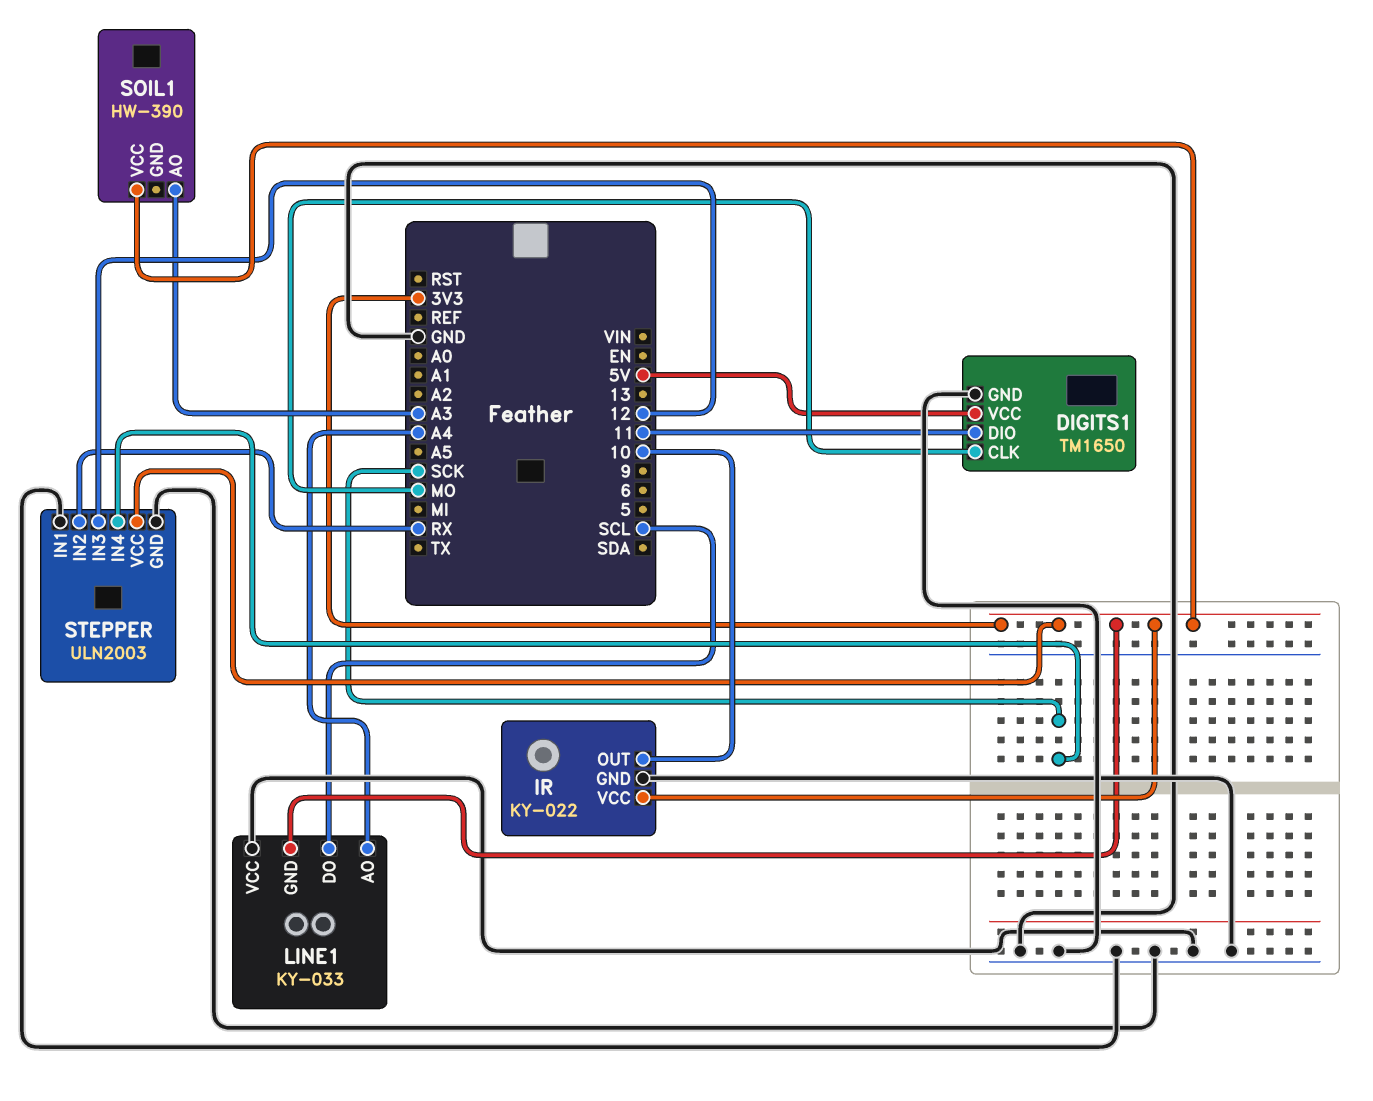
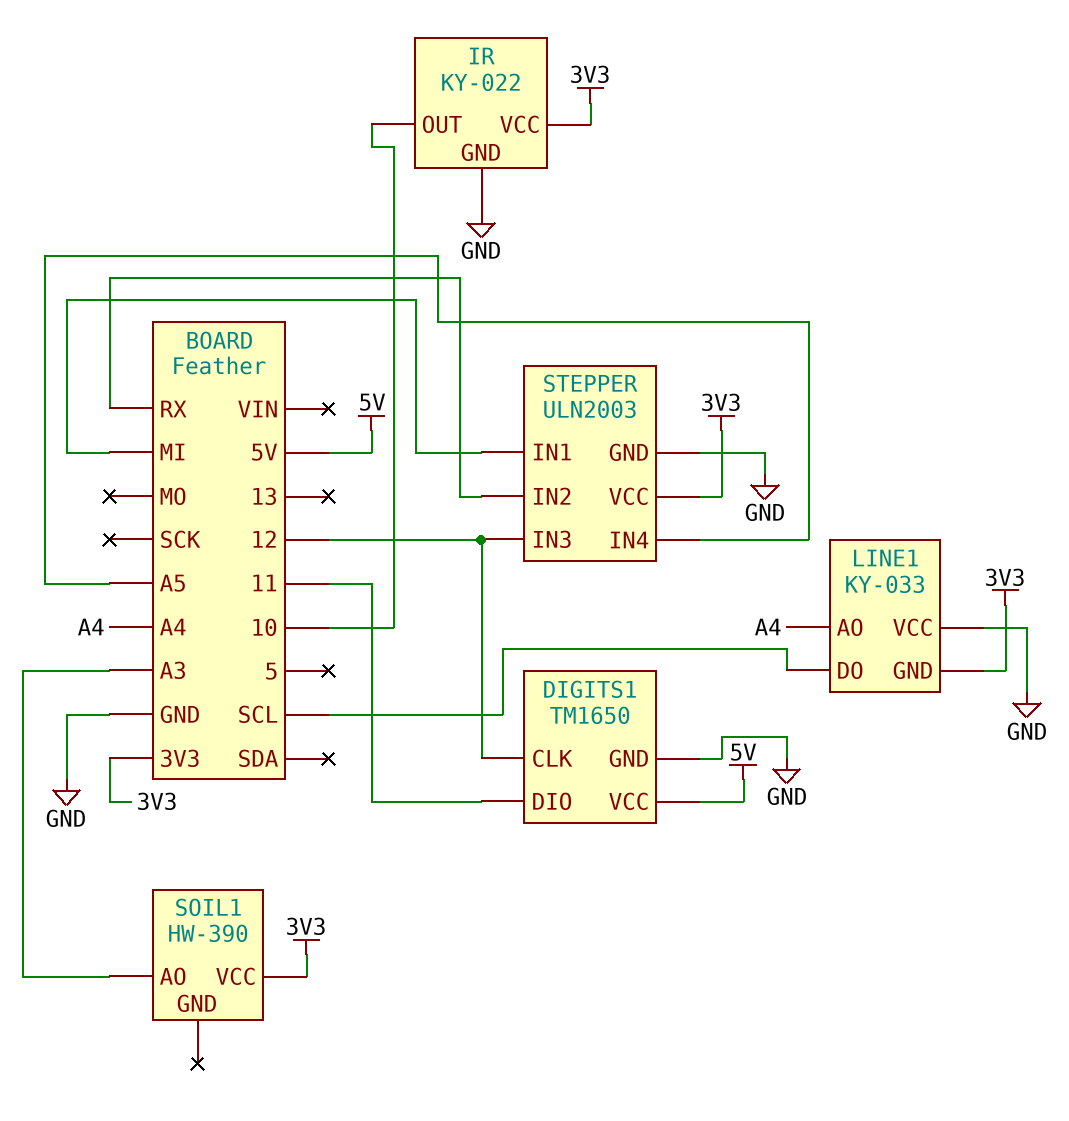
DIGITS1 pin CLK: MO -> 12
STEPPER pin IN1: GND -> MI
STEPPER pin IN4: SCK -> A5

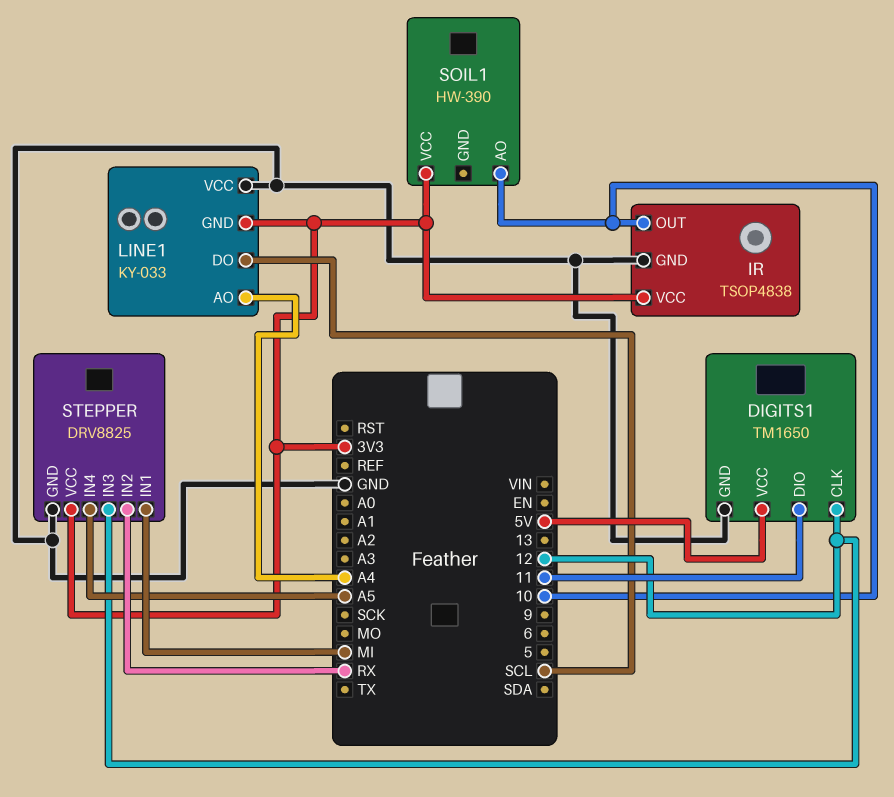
IR: KY-022 -> TSOP4838
SOIL1 pin AO: A3 -> 10
STEPPER: ULN2003 -> DRV8825

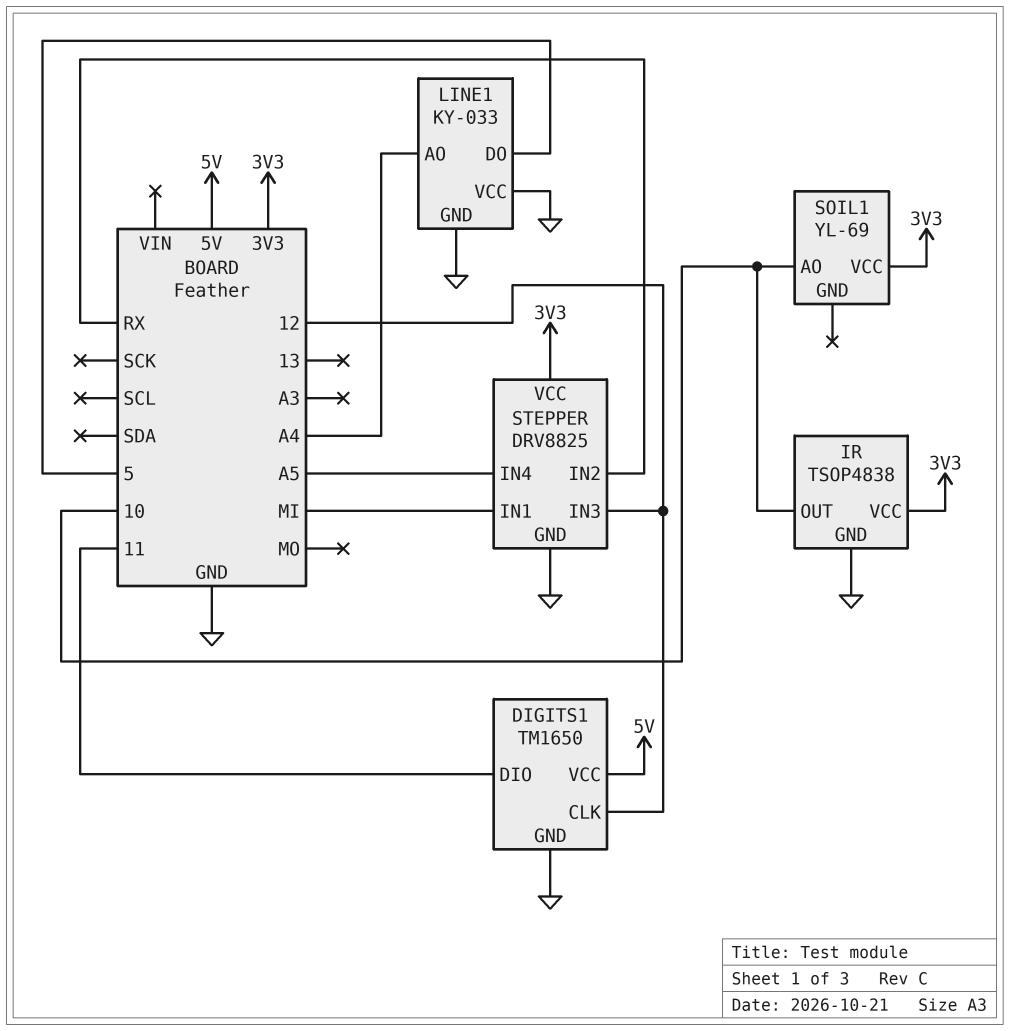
LINE1 pin DO: SCL -> 5
LINE1 pin GND: 3V3 -> GND
SOIL1: HW-390 -> YL-69

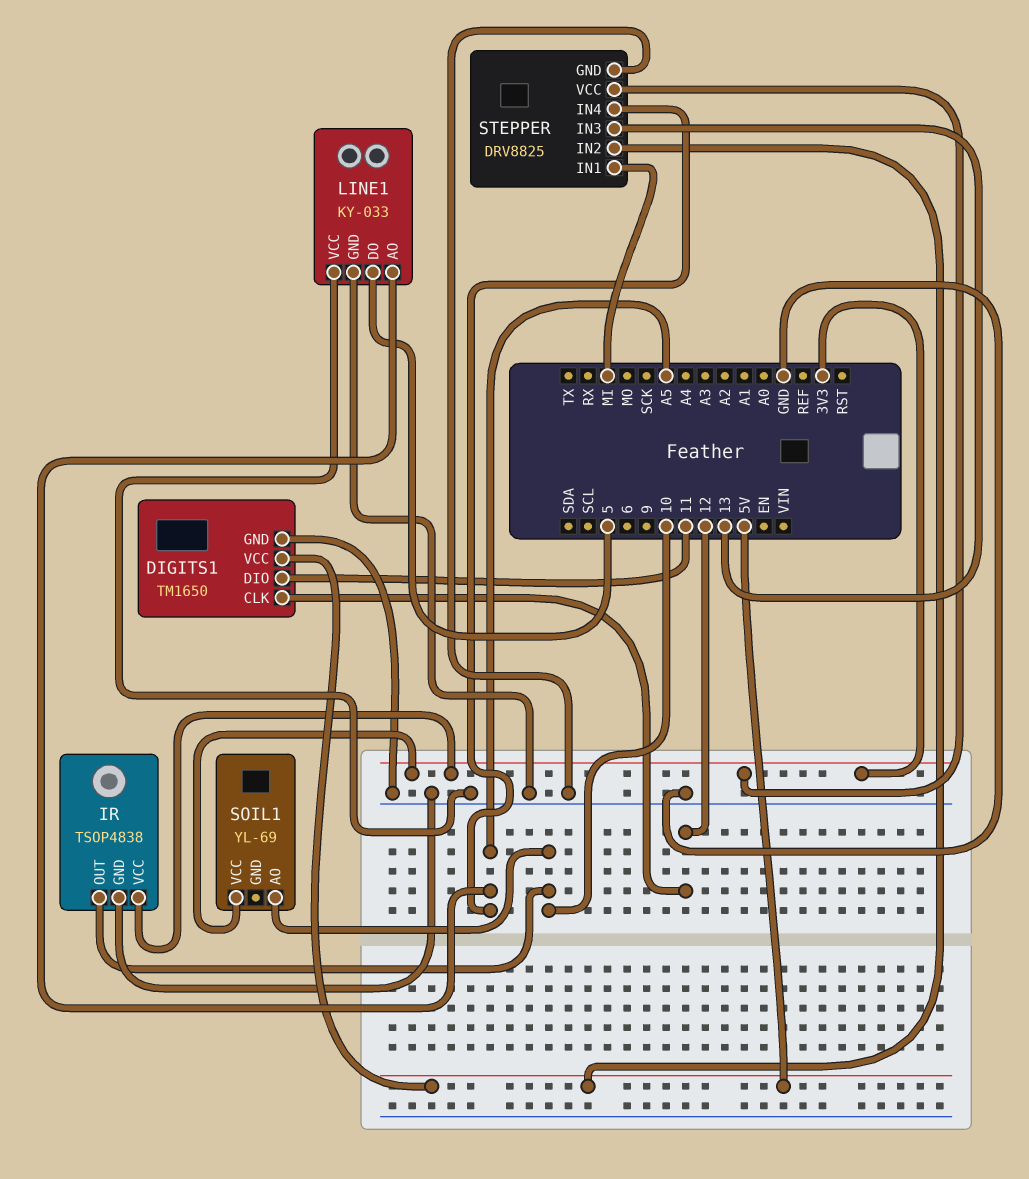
LINE1 pin AO: A4 -> A5
STEPPER pin IN2: RX -> 5V
STEPPER pin IN3: 12 -> 13

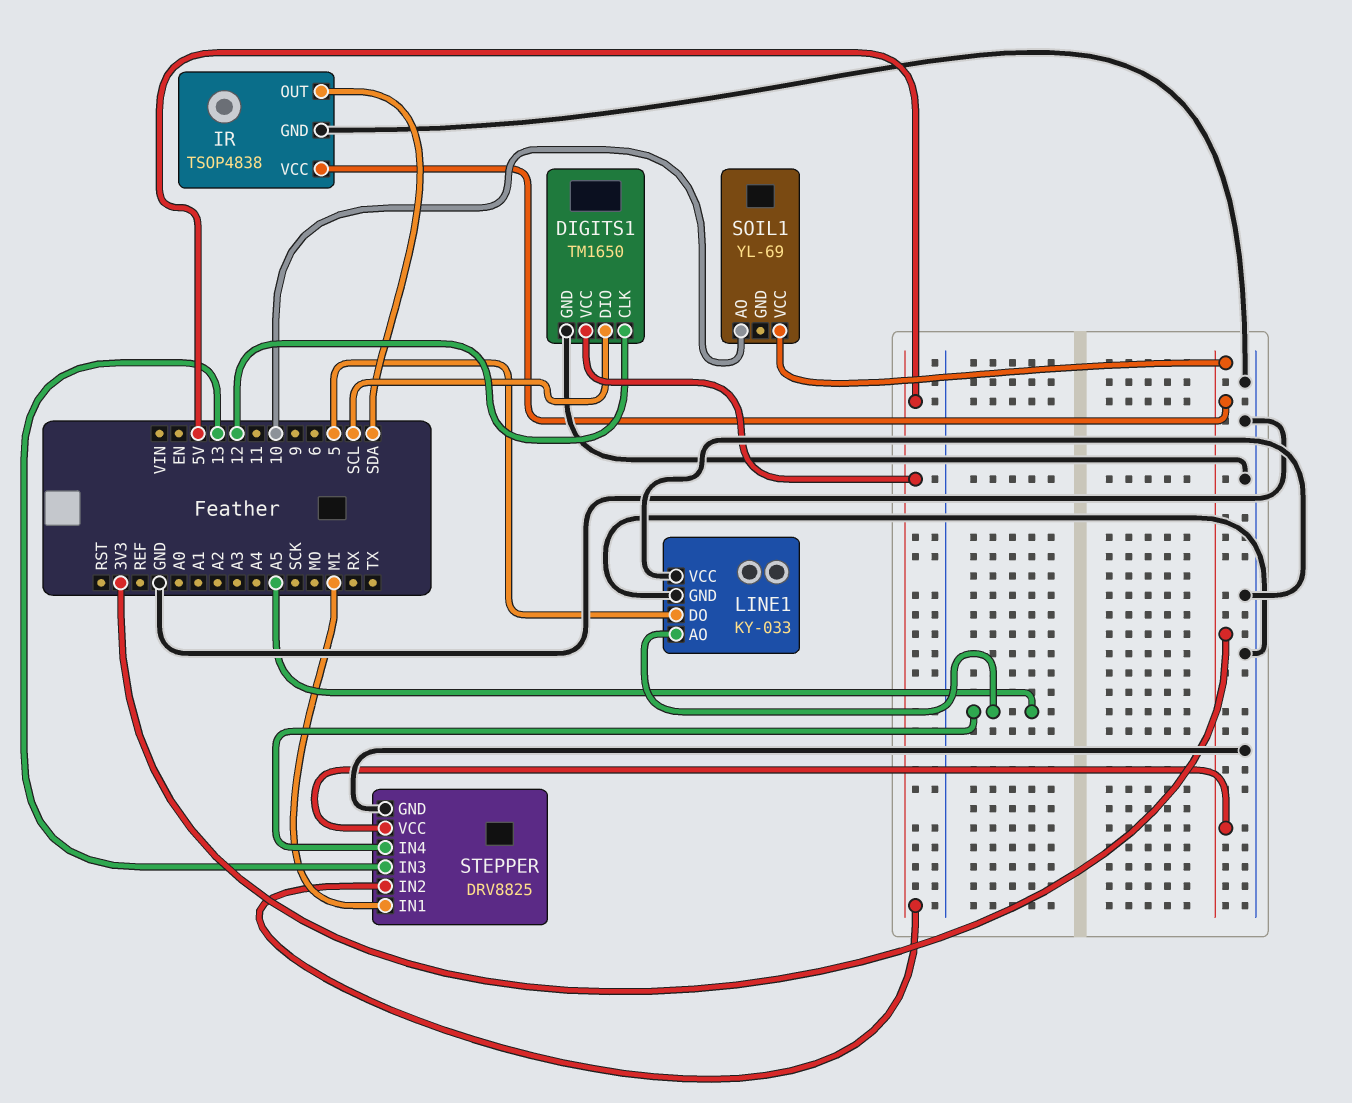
DIGITS1 pin DIO: 11 -> SCL
IR pin OUT: 10 -> SDA

